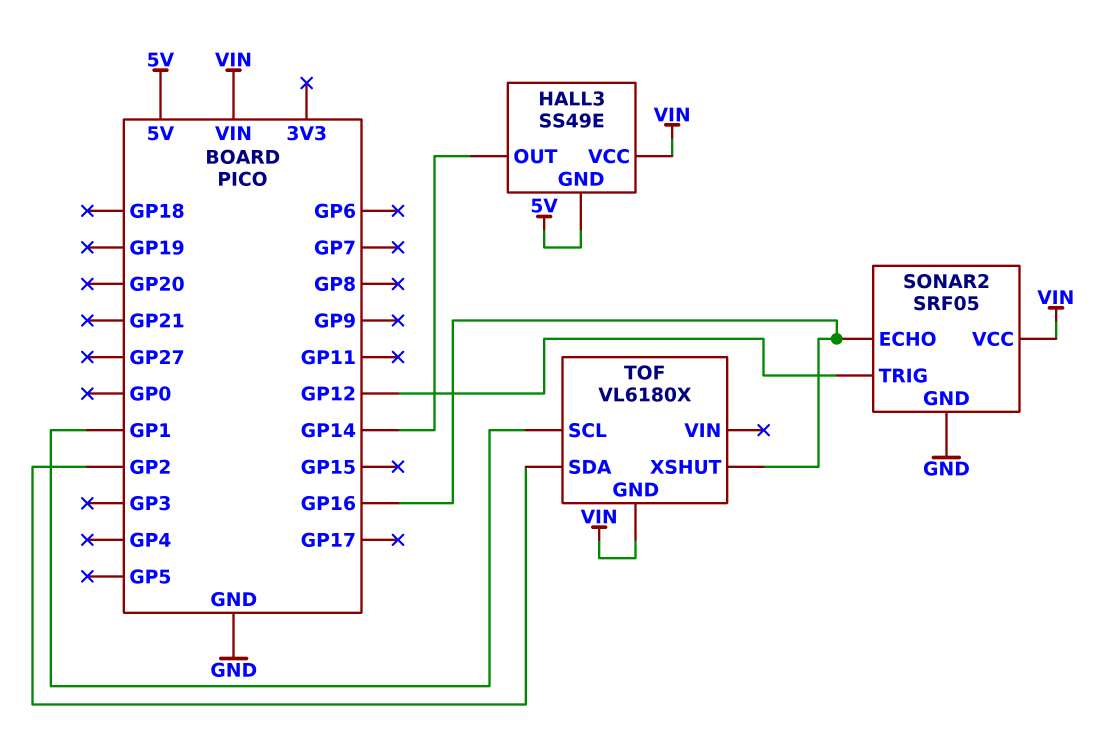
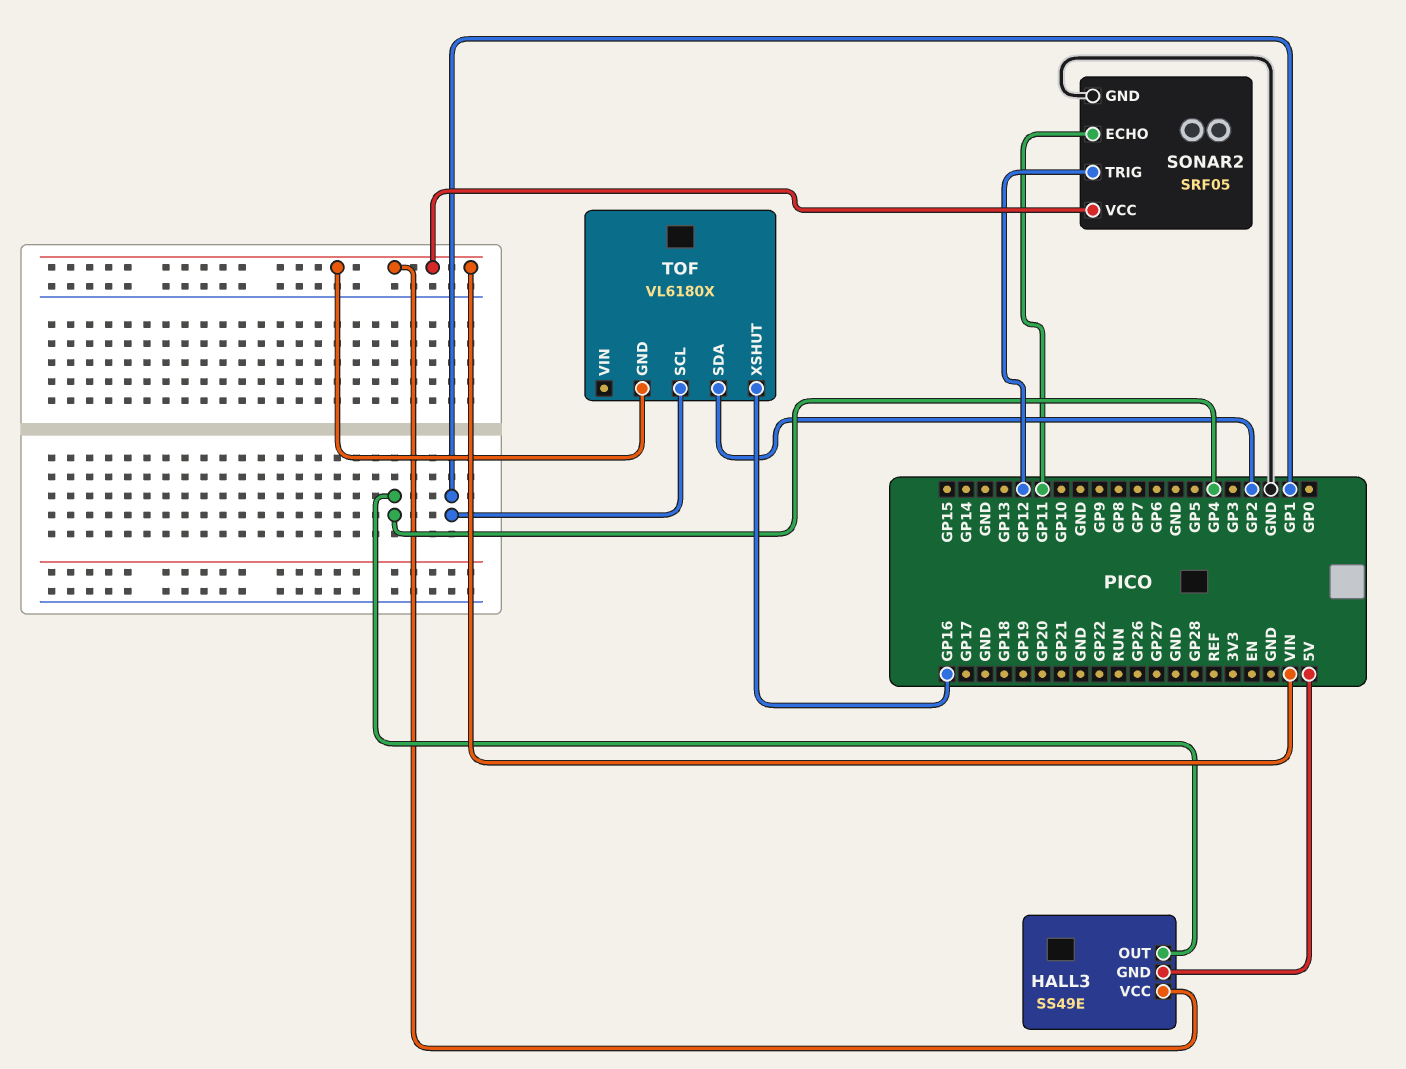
HALL3 pin OUT: GP14 -> GP4
SONAR2 pin ECHO: GP16 -> GP11

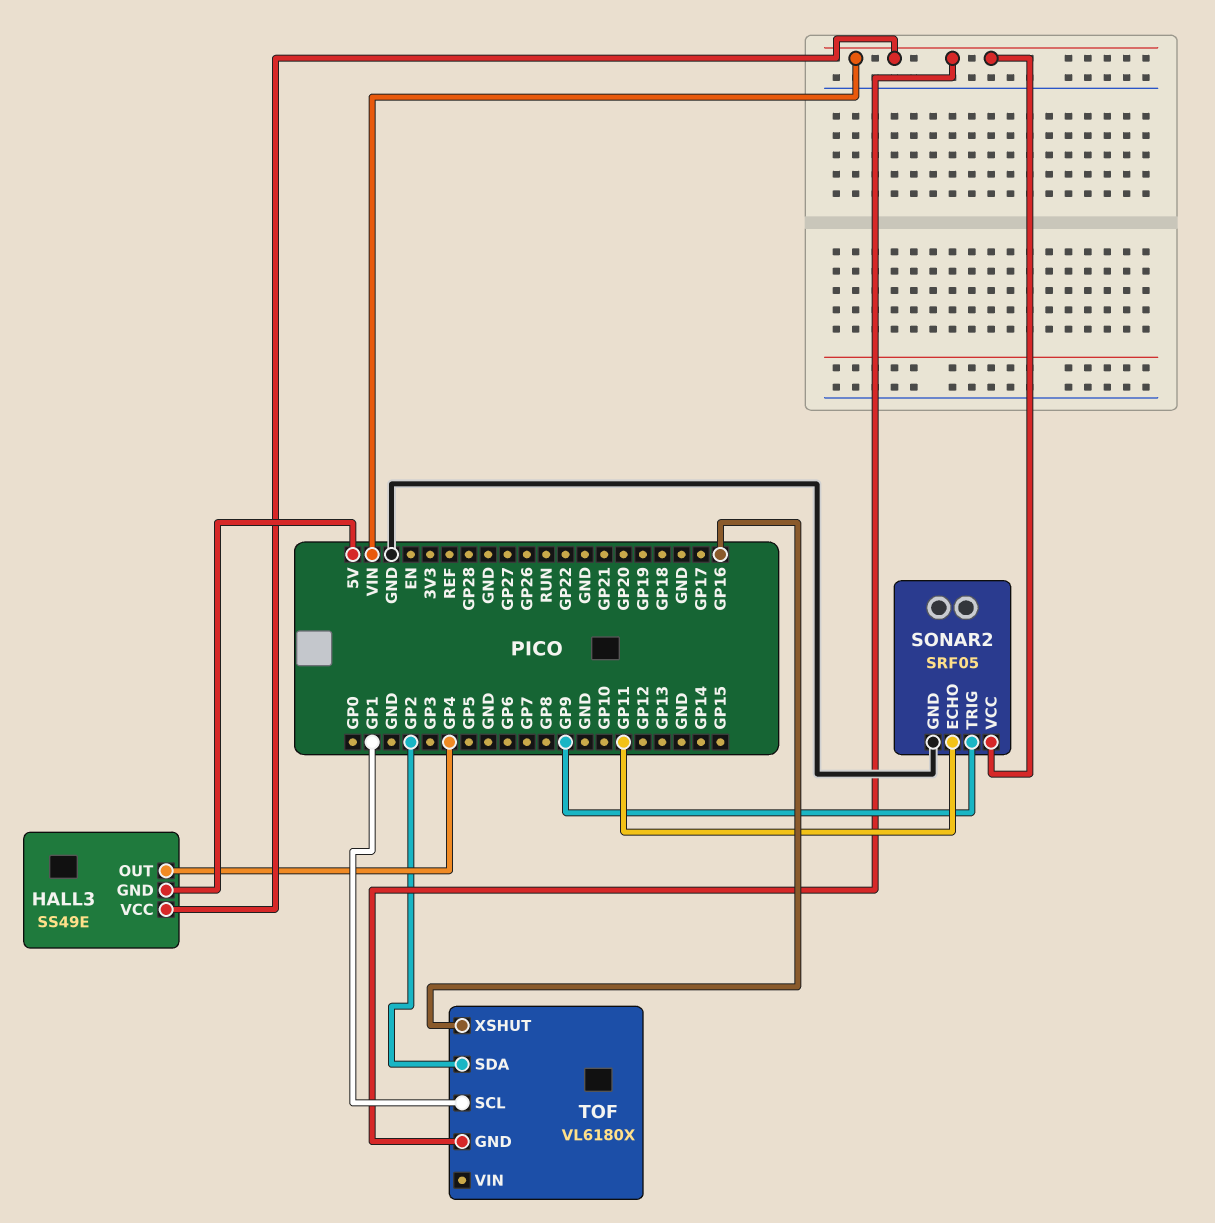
SONAR2 pin TRIG: GP12 -> GP9

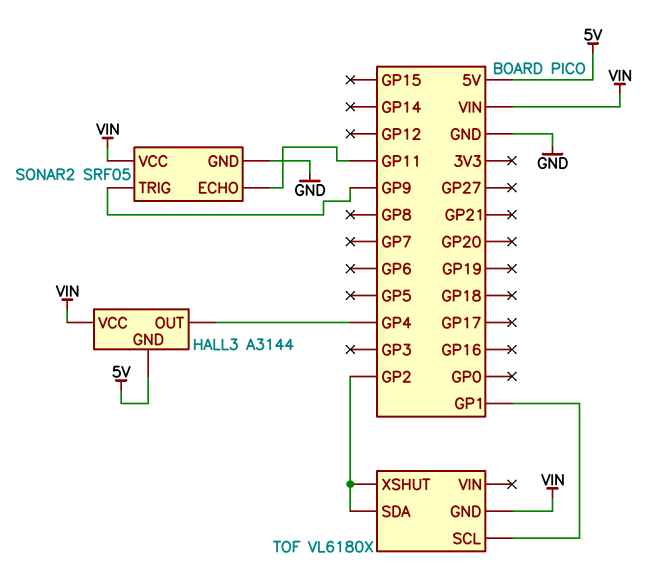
HALL3: SS49E -> A3144
TOF pin XSHUT: GP16 -> GP2

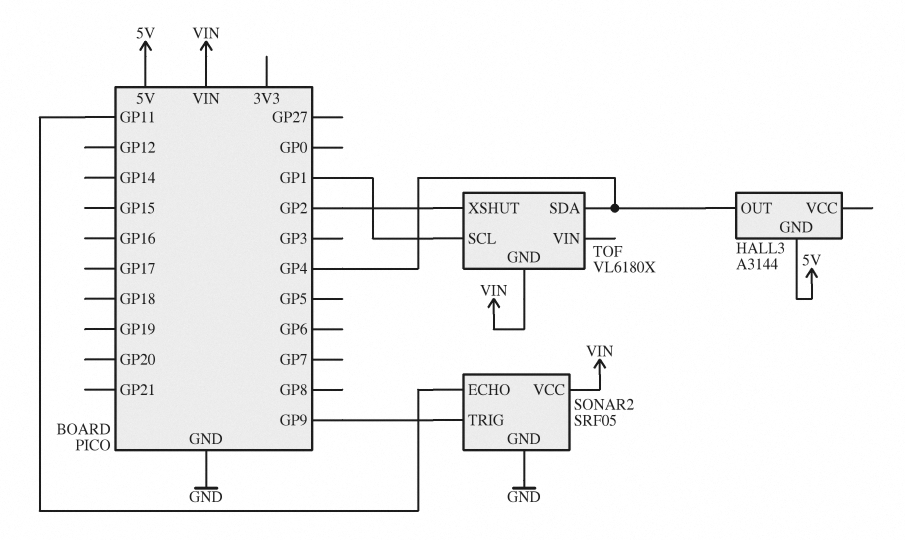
HALL3 pin VCC: VIN -> none
TOF pin SDA: GP2 -> GP4

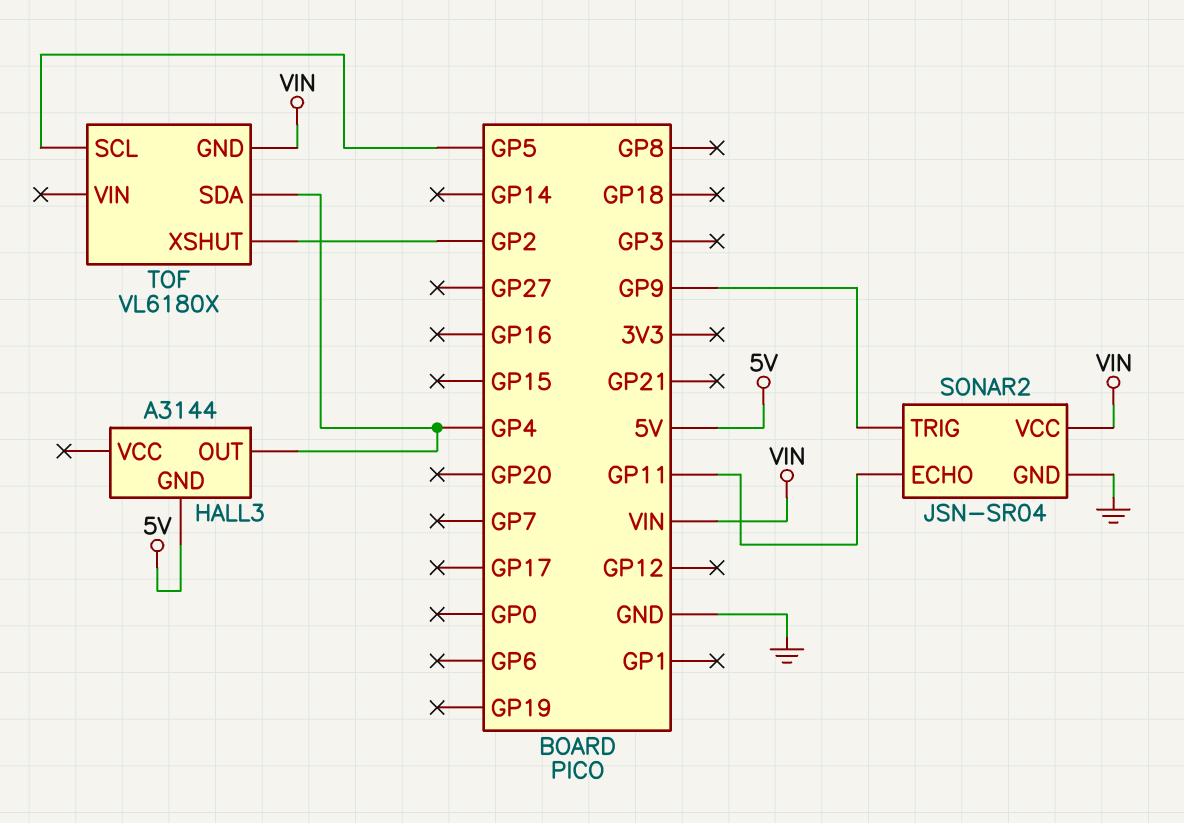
SONAR2: SRF05 -> JSN-SR04
TOF pin SCL: GP1 -> GP5

